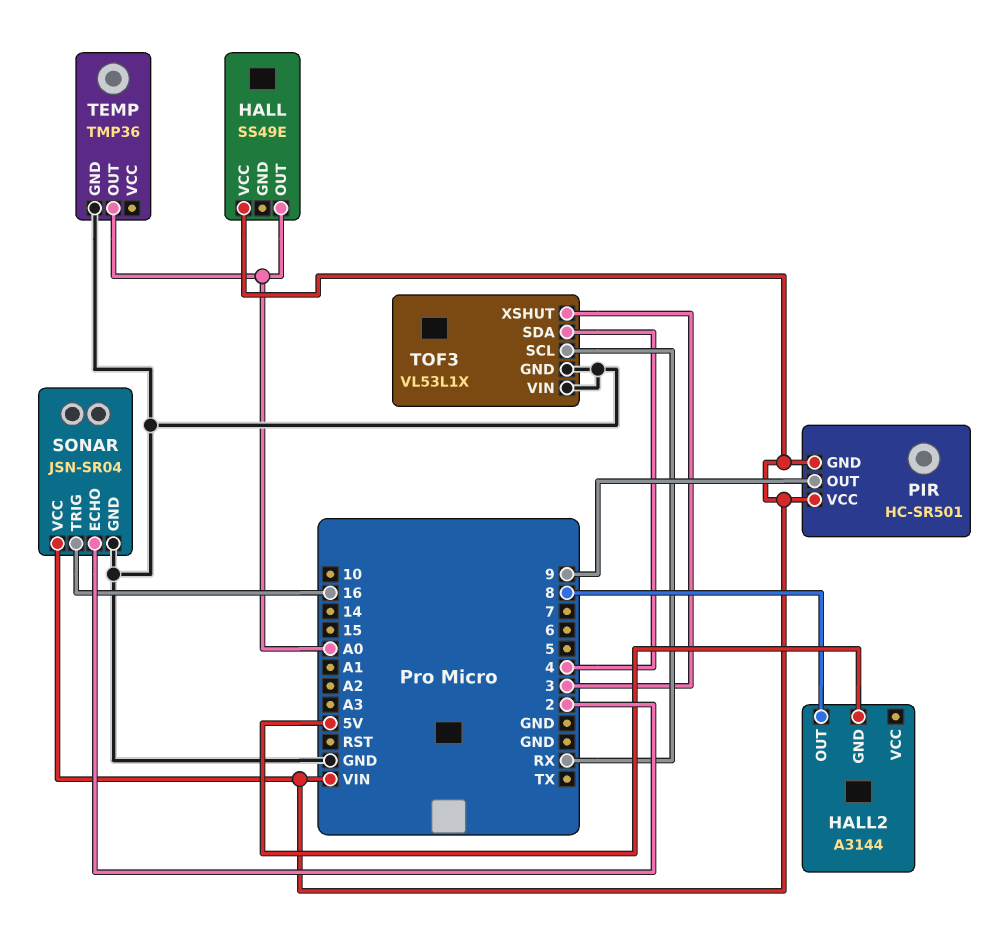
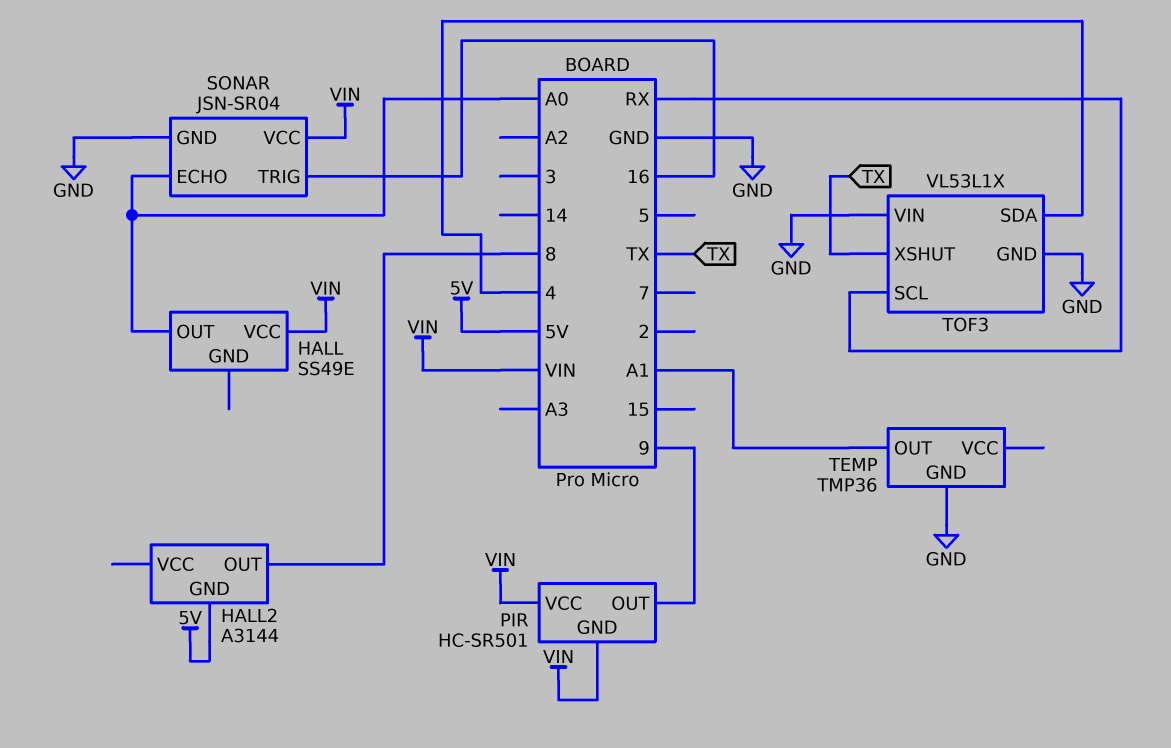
SONAR pin ECHO: 2 -> A0
TEMP pin OUT: A0 -> A1
TOF3 pin XSHUT: 3 -> TX

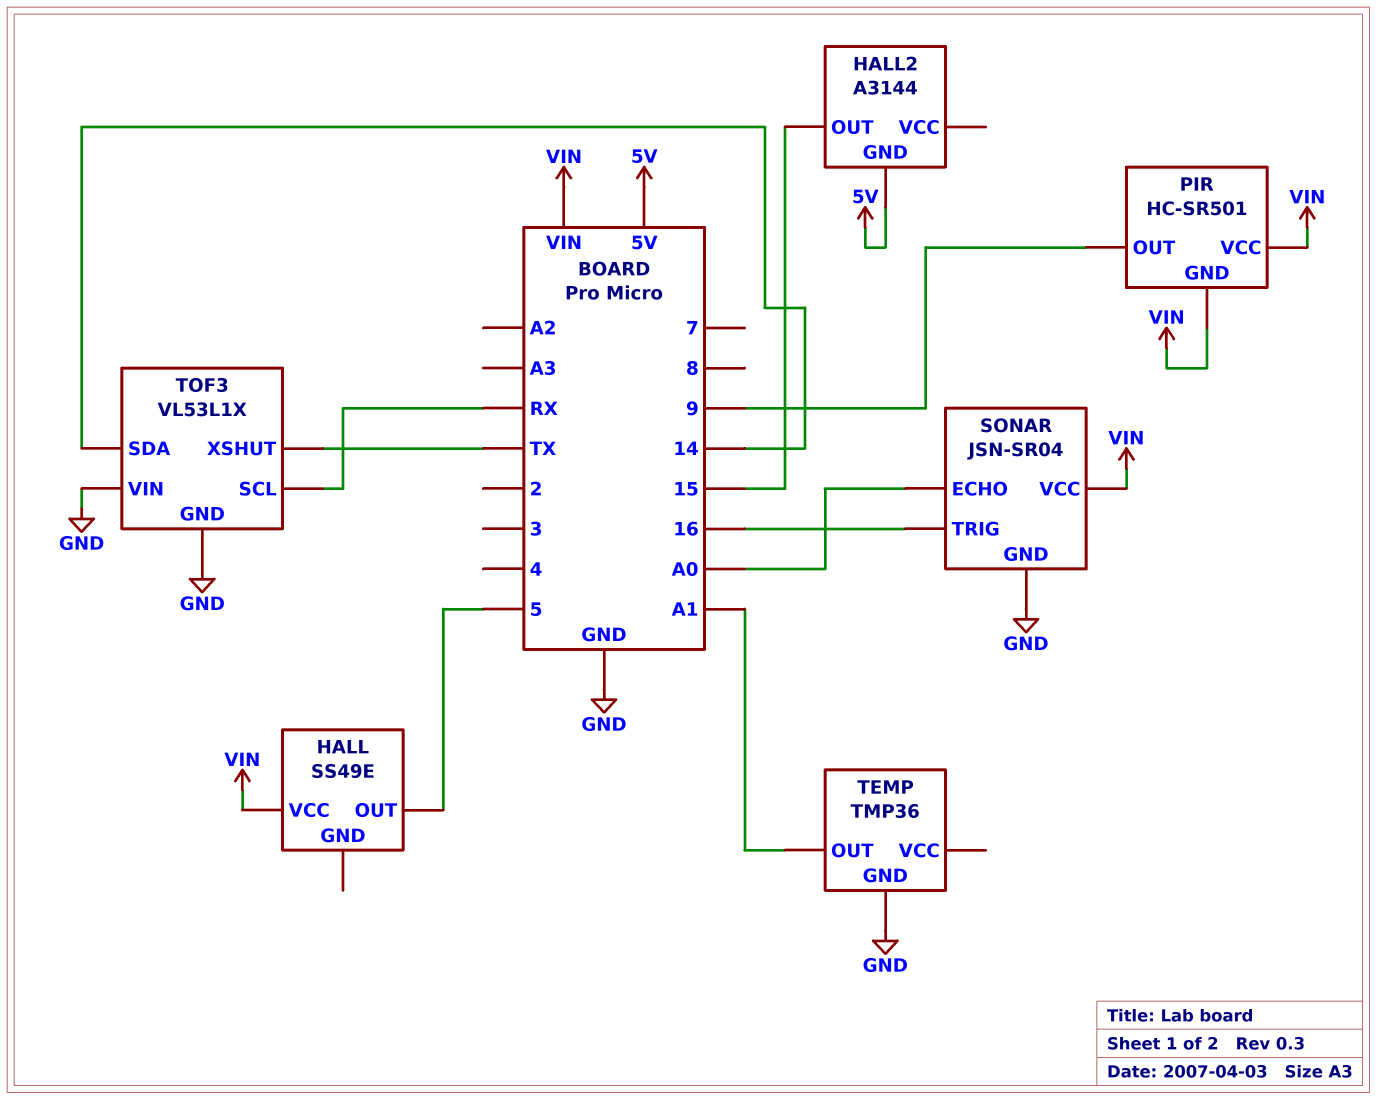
HALL pin OUT: A0 -> 5
HALL2 pin OUT: 8 -> 15
TOF3 pin SDA: 4 -> 14

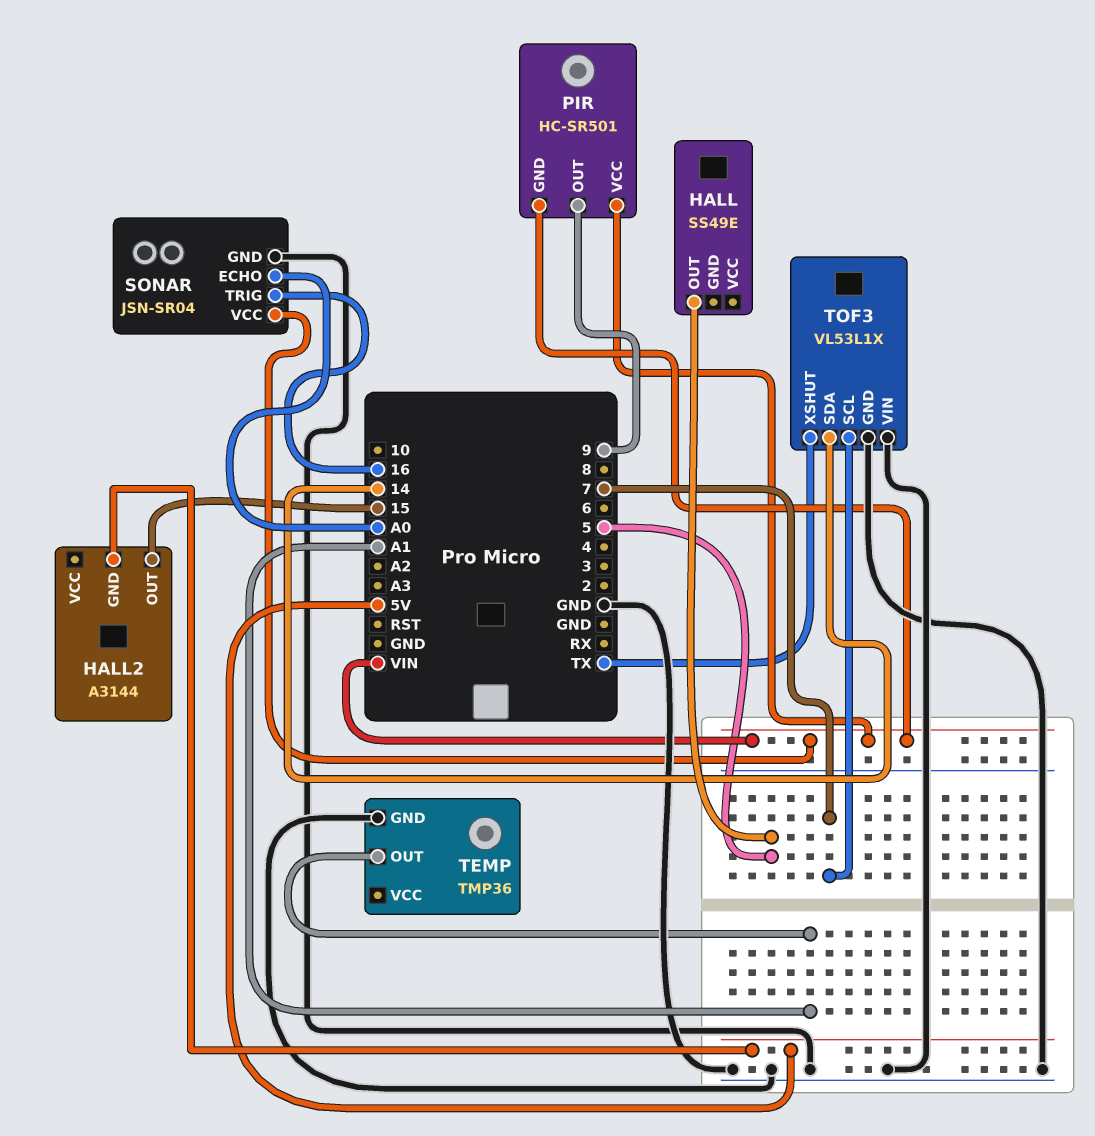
HALL pin VCC: VIN -> none
TOF3 pin SCL: RX -> 7

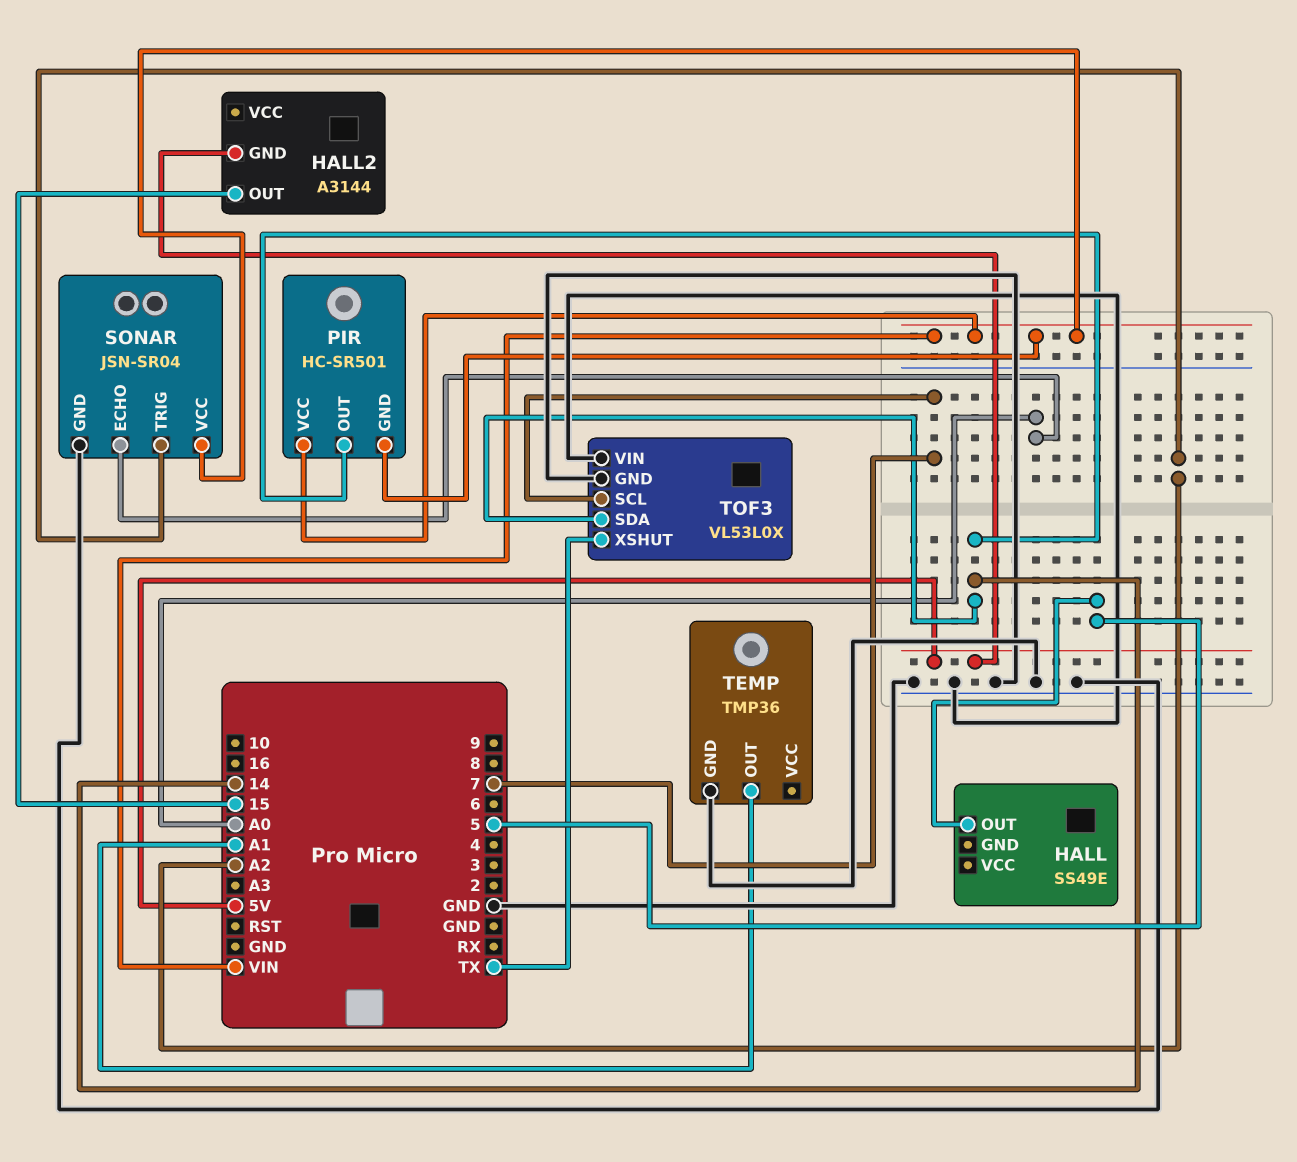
PIR pin OUT: 9 -> 14
SONAR pin TRIG: 16 -> A2
TOF3: VL53L1X -> VL53L0X

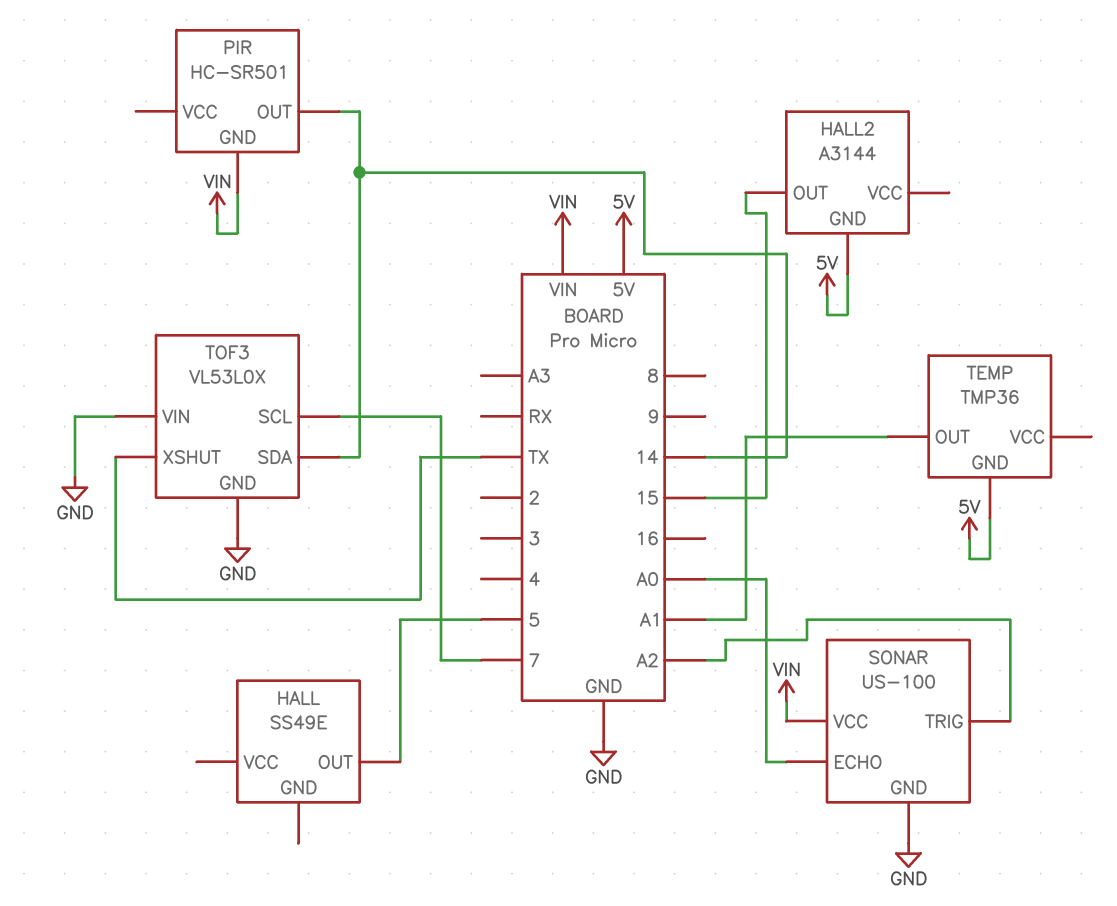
PIR pin VCC: VIN -> none
SONAR: JSN-SR04 -> US-100
TEMP pin GND: GND -> 5V

